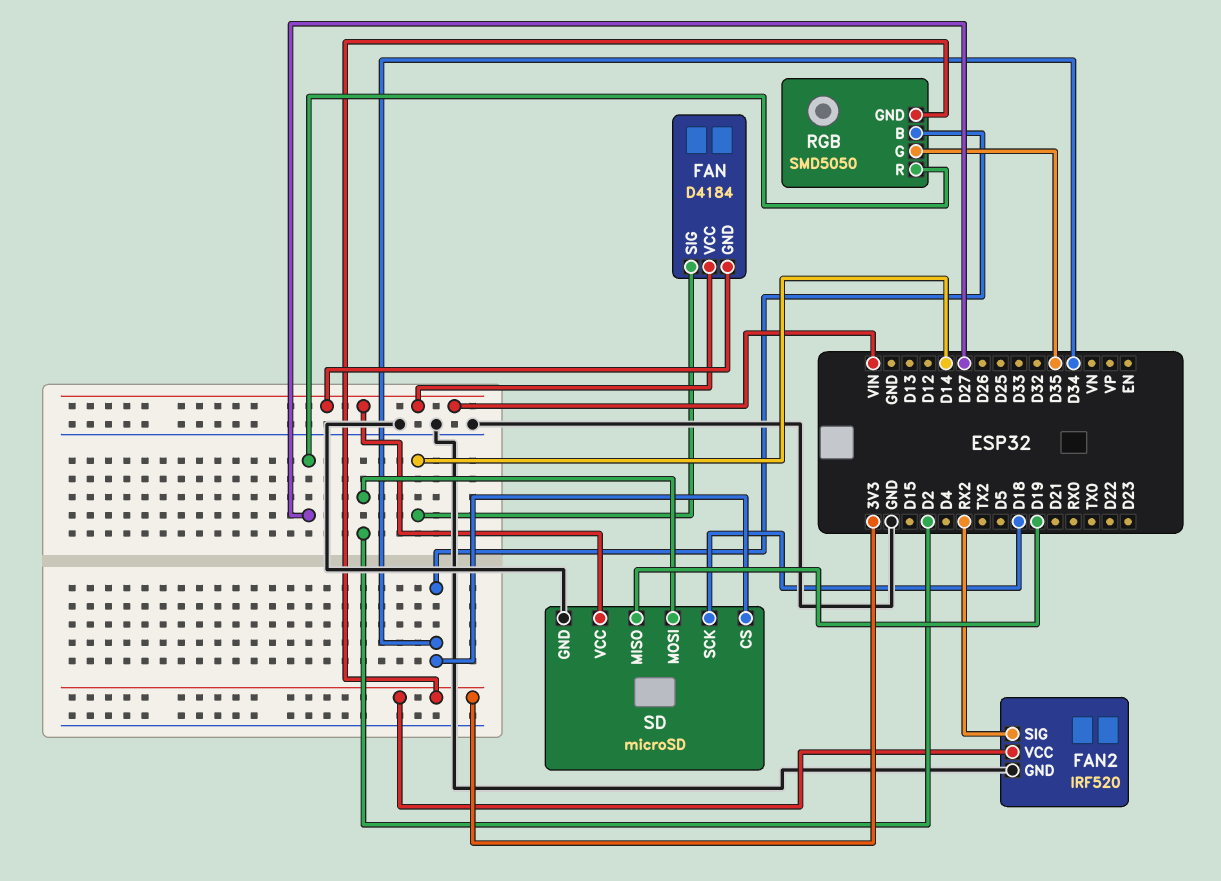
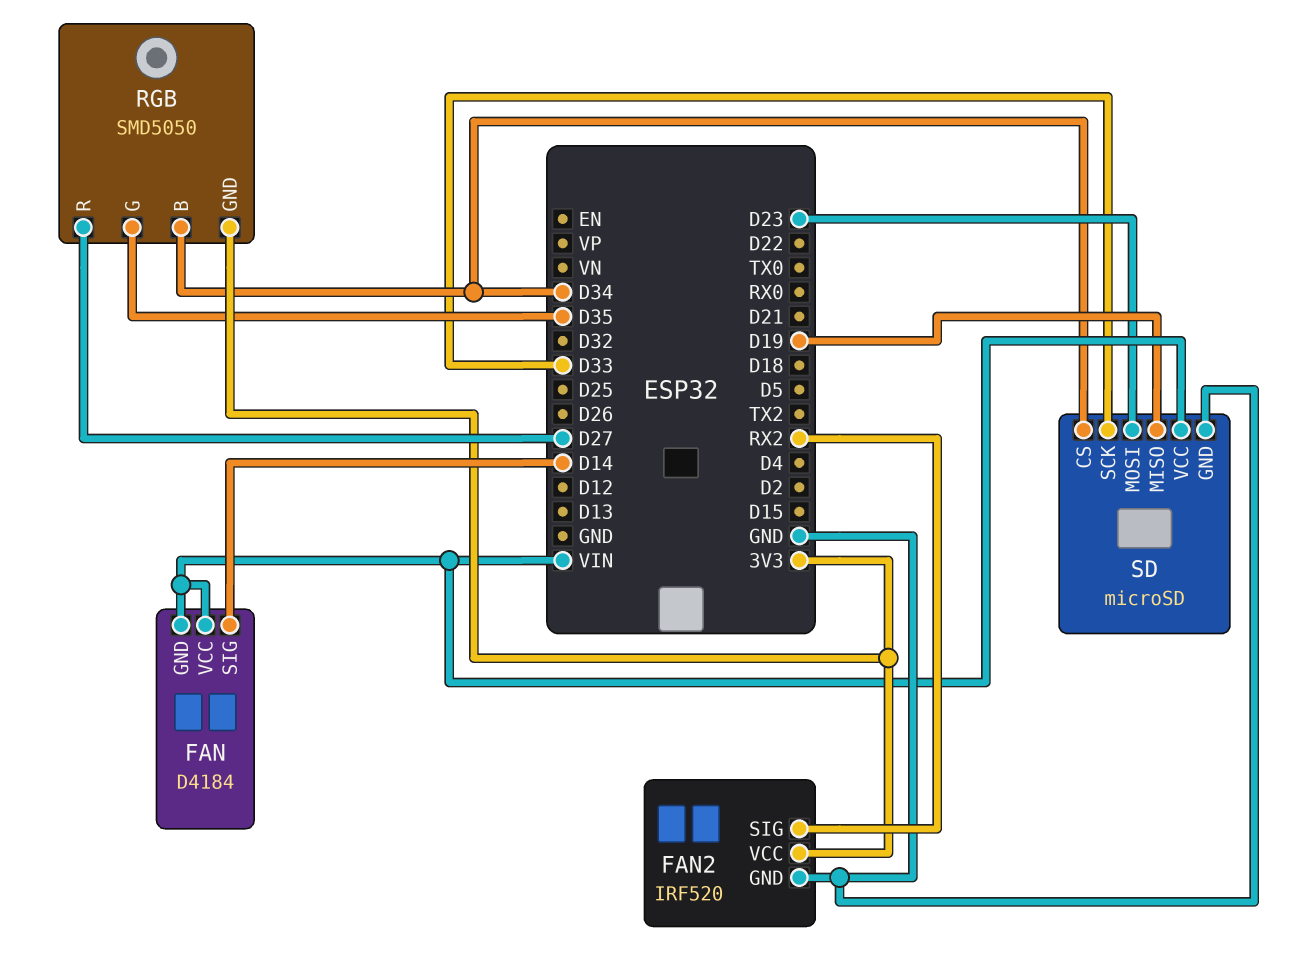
SD pin MOSI: D2 -> D23
SD pin SCK: D18 -> D33

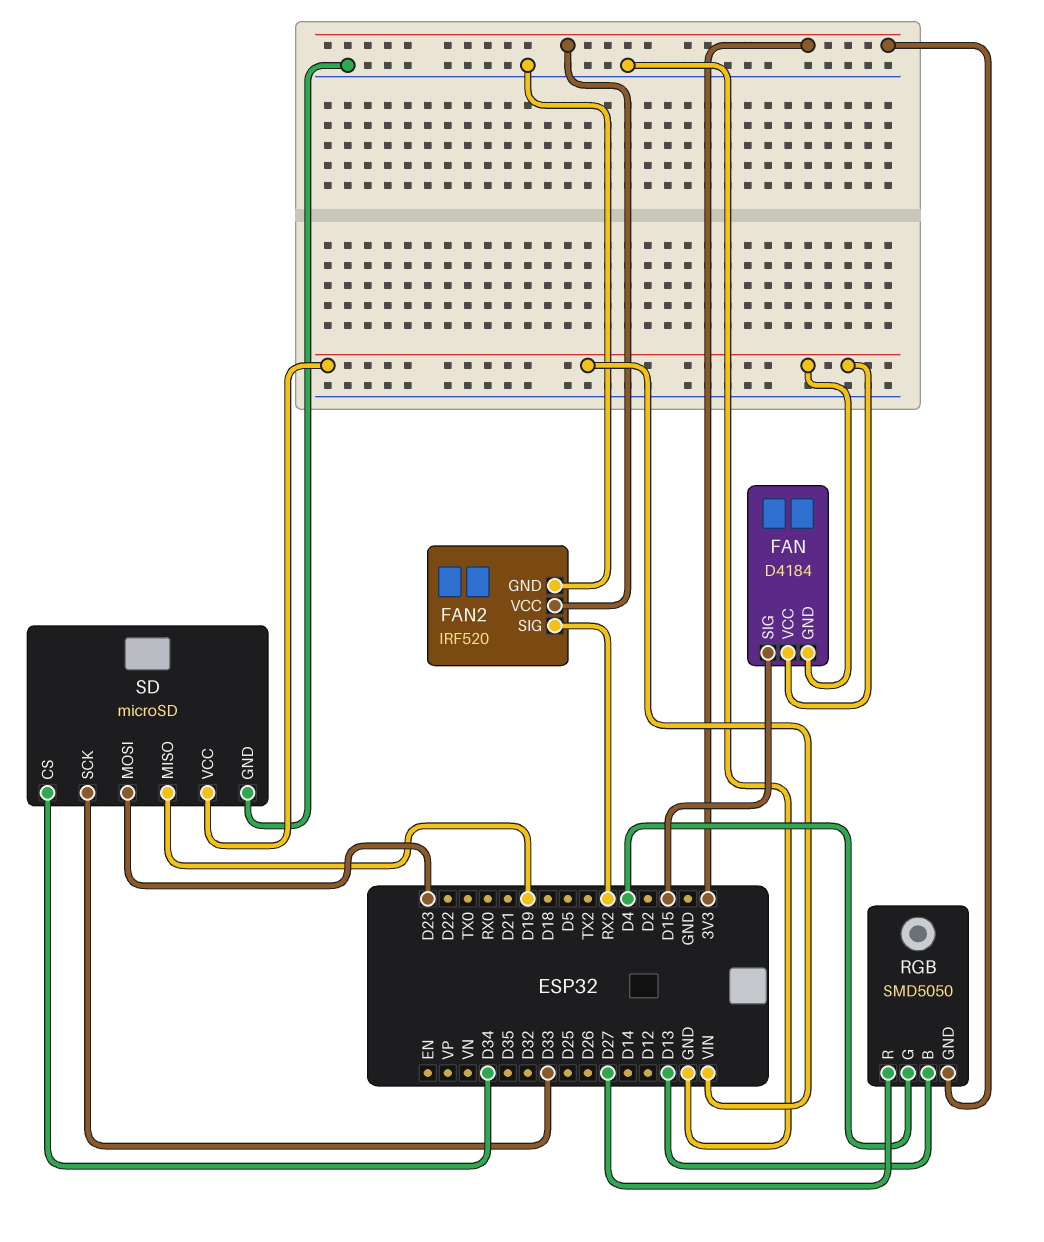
FAN pin SIG: D14 -> D15
RGB pin B: D34 -> D13
RGB pin G: D35 -> D4

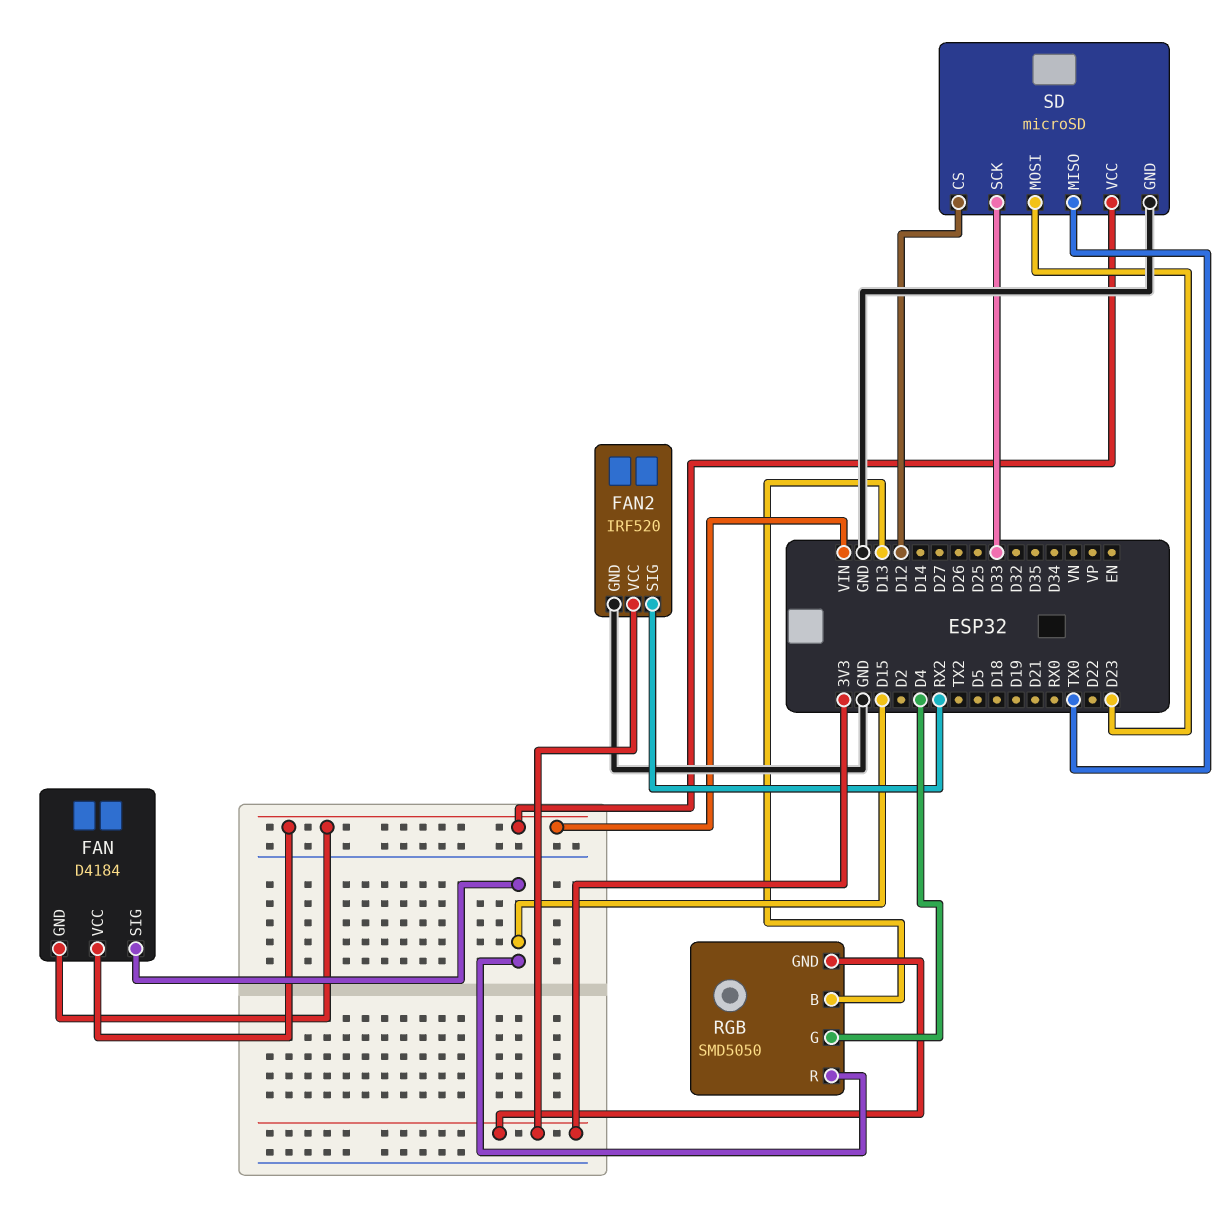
RGB pin R: D27 -> D15
SD pin CS: D34 -> D12
SD pin MISO: D19 -> TX0

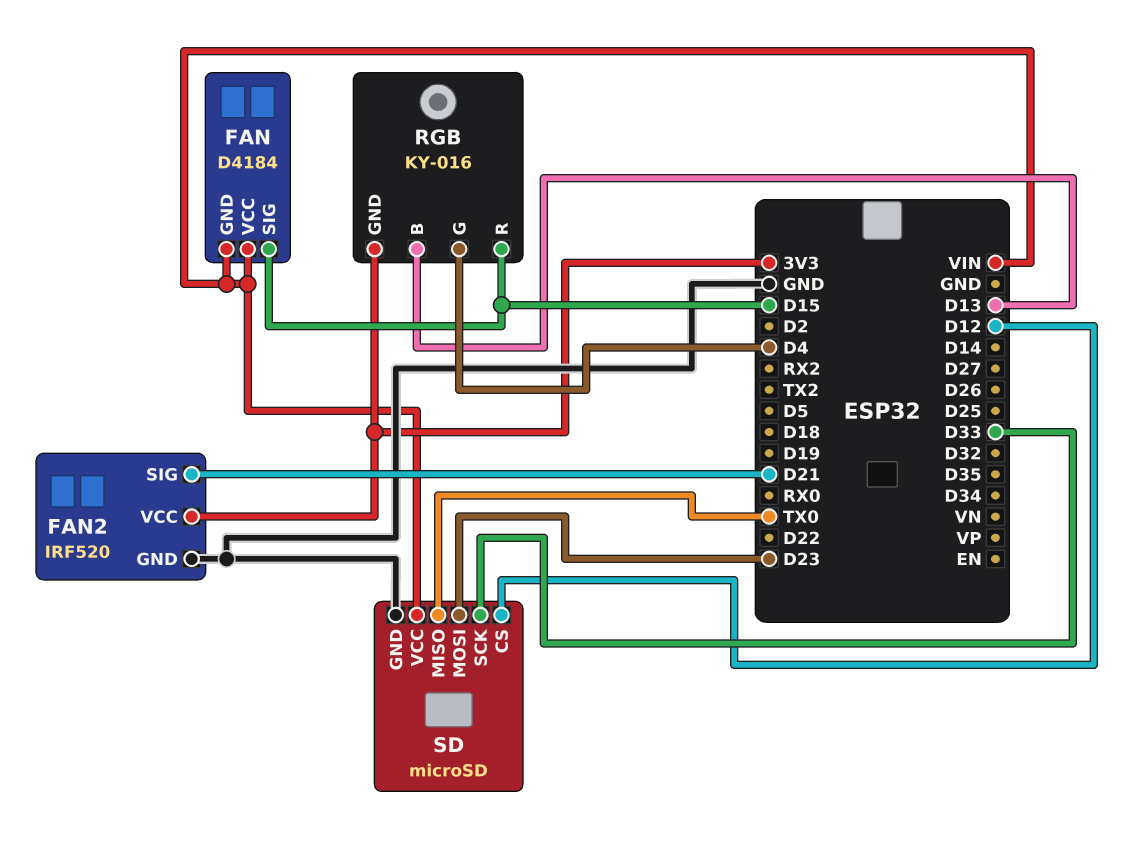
FAN2 pin SIG: RX2 -> D21
RGB: SMD5050 -> KY-016

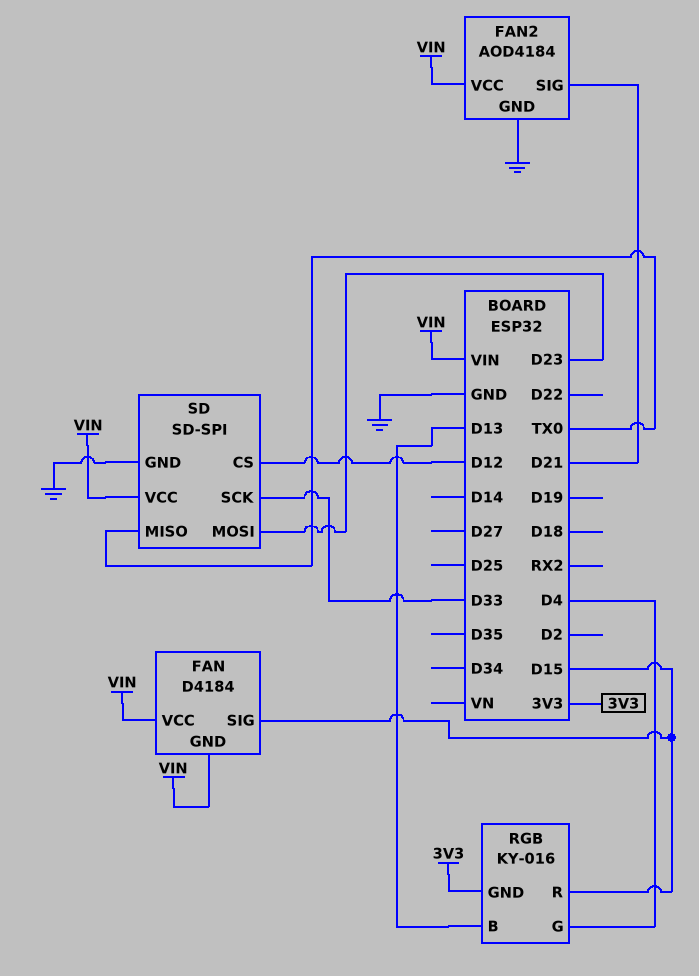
FAN2: IRF520 -> AOD4184
FAN2 pin VCC: 3V3 -> VIN
SD: microSD -> SD-SPI

